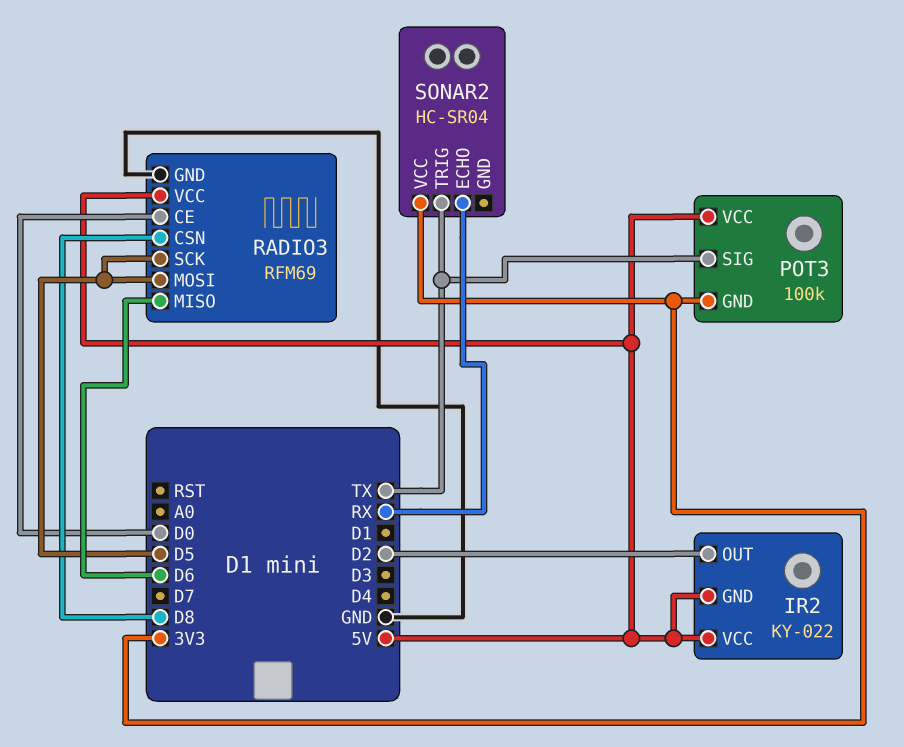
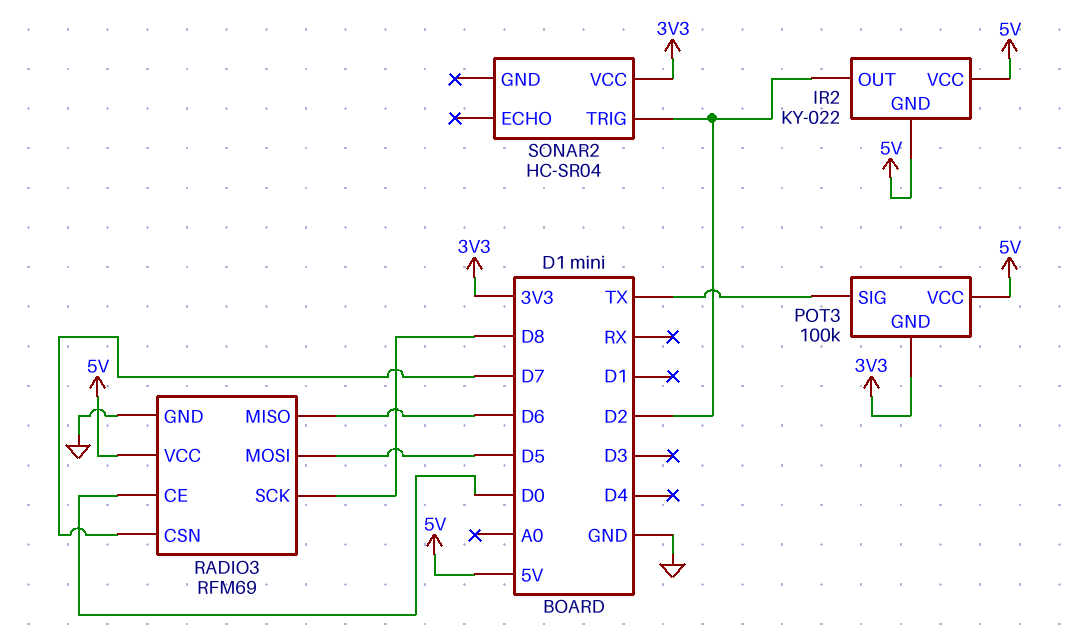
RADIO3 pin CSN: D8 -> D7
RADIO3 pin SCK: D5 -> D8
SONAR2 pin ECHO: RX -> none
SONAR2 pin TRIG: TX -> D2

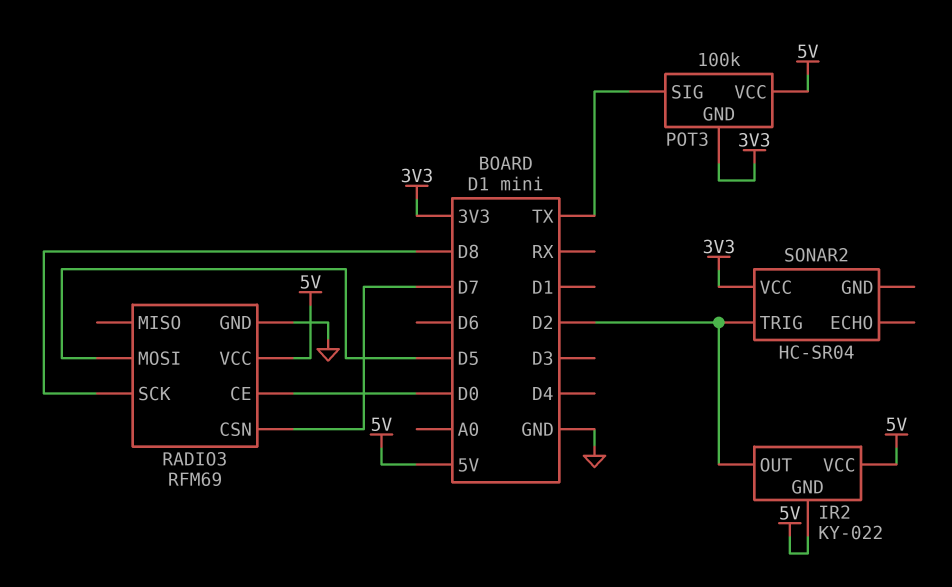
RADIO3 pin MISO: D6 -> none

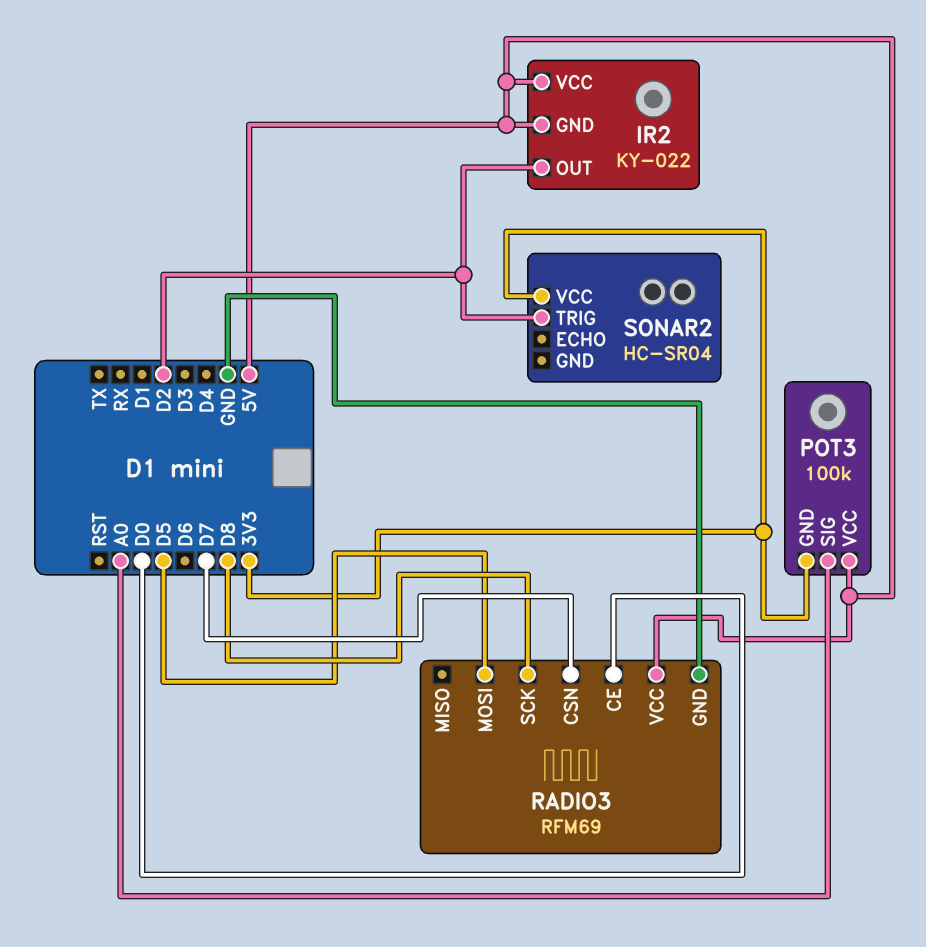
POT3 pin SIG: TX -> A0

